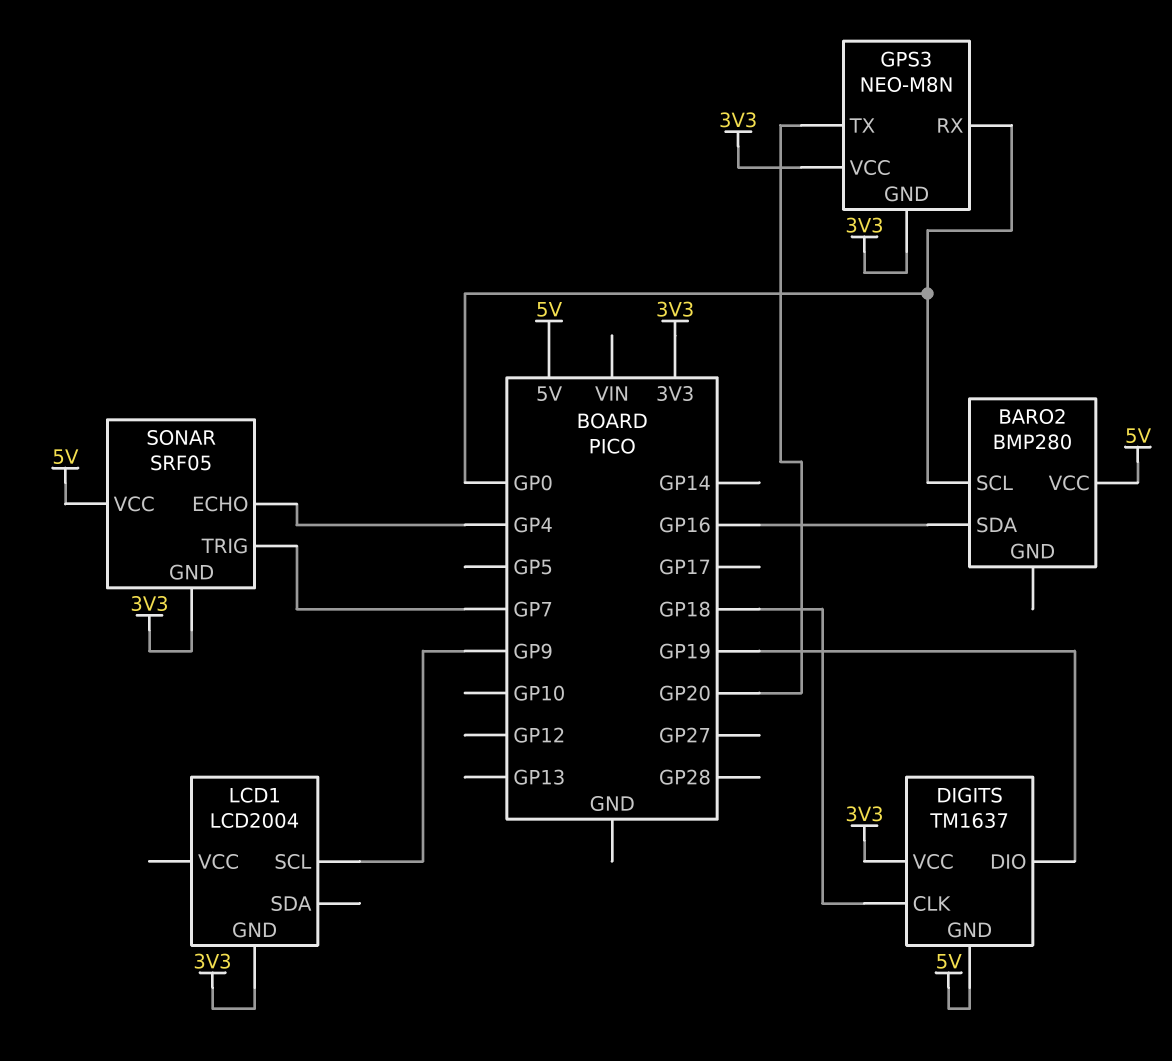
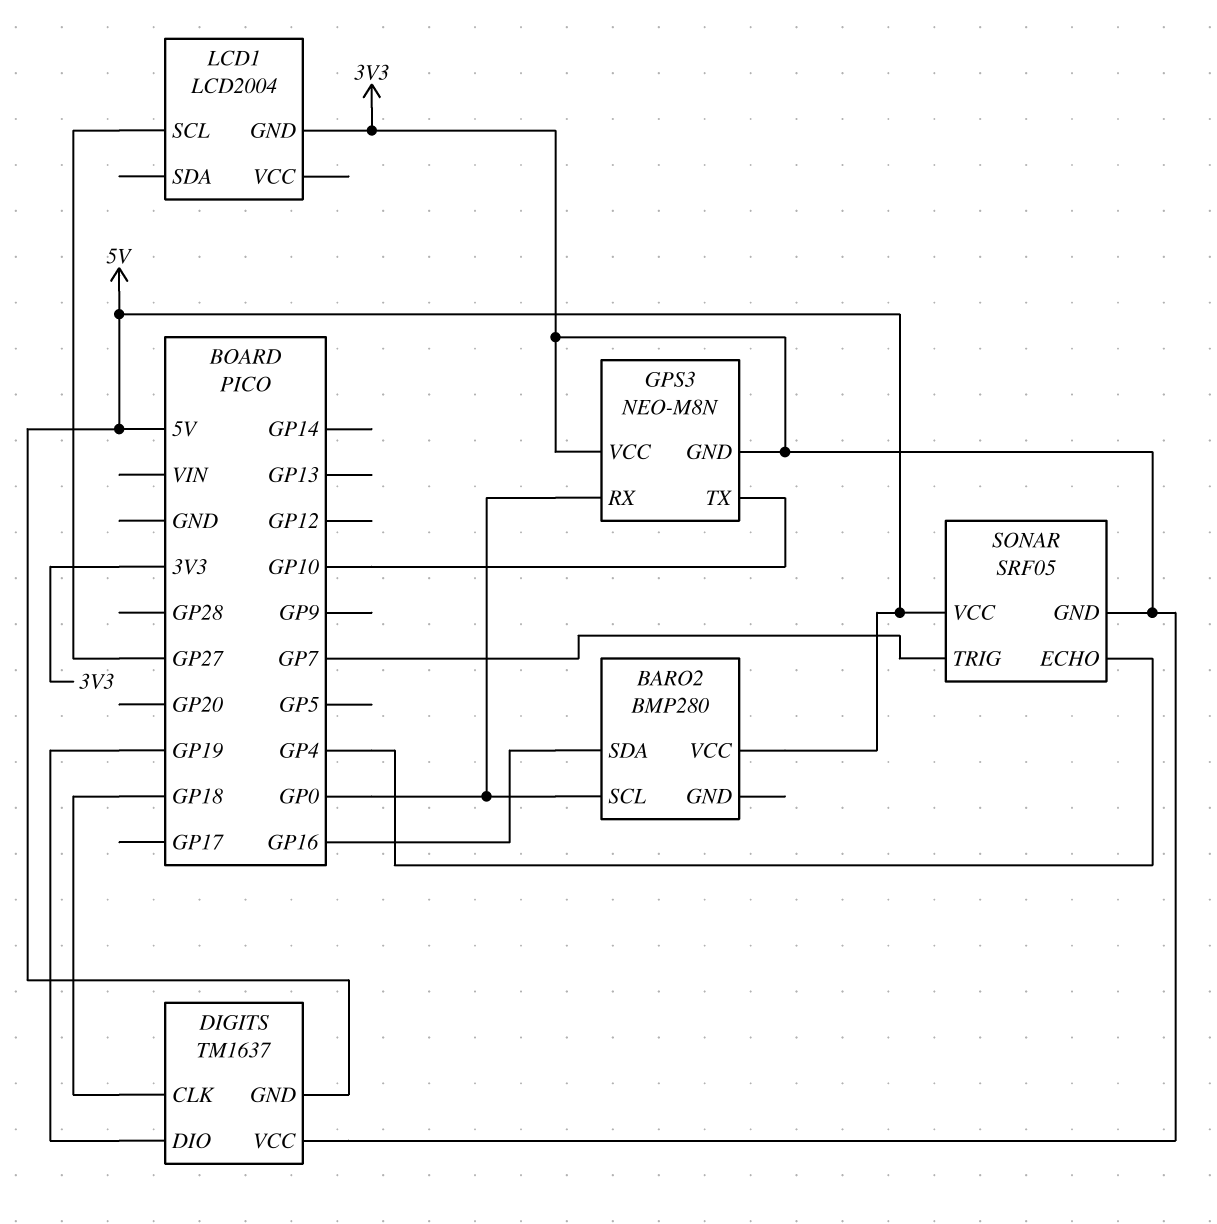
GPS3 pin TX: GP20 -> GP10
LCD1 pin SCL: GP9 -> GP27

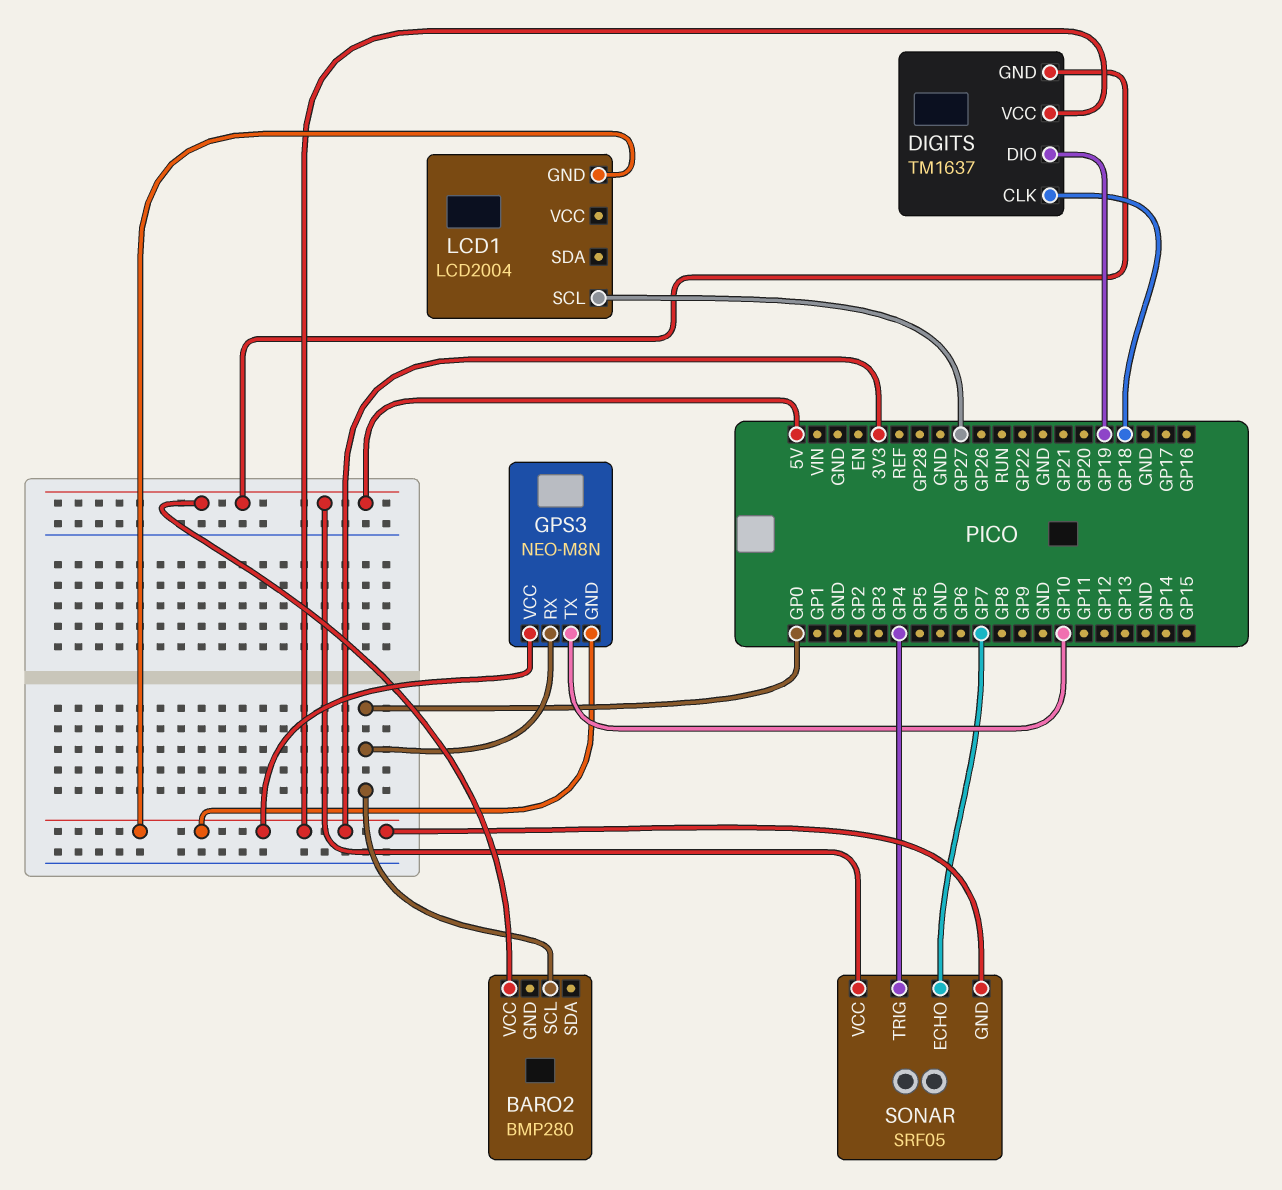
BARO2 pin SDA: GP16 -> none
SONAR pin ECHO: GP4 -> GP7
SONAR pin TRIG: GP7 -> GP4

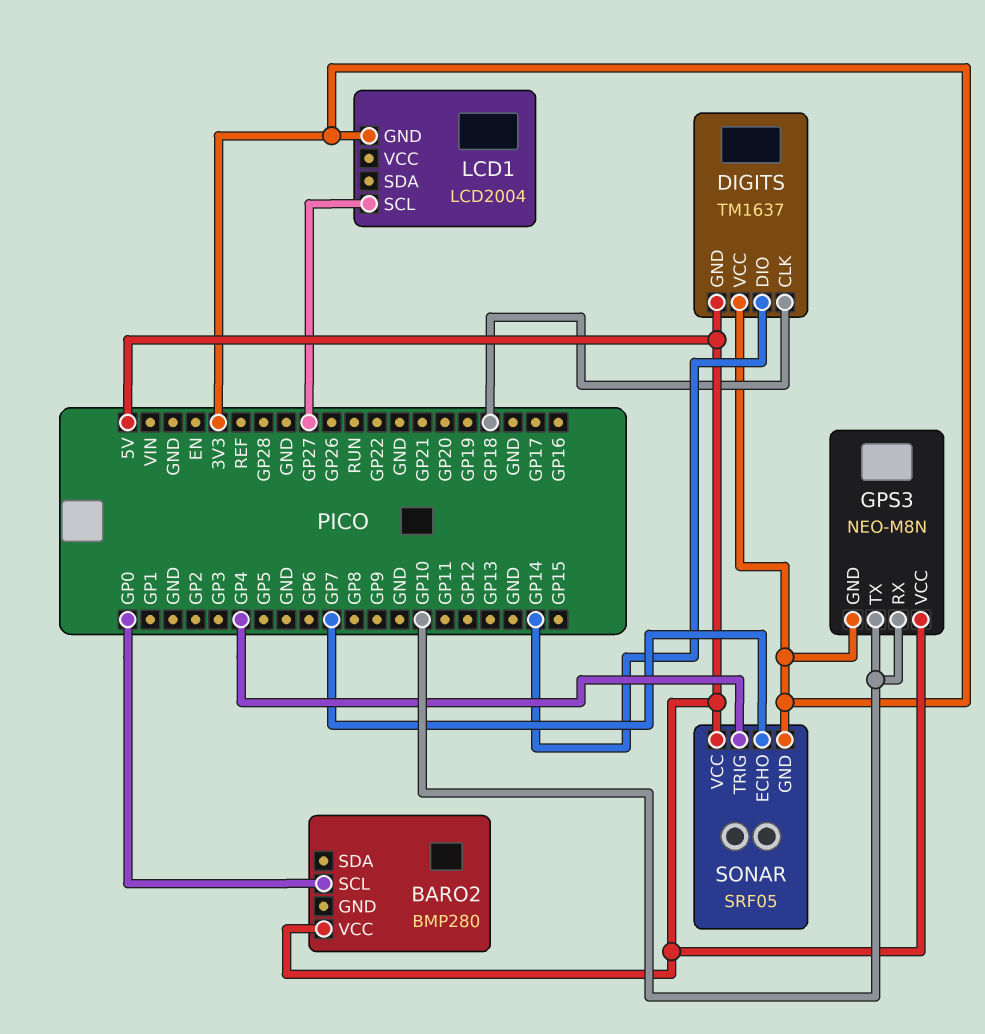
DIGITS pin DIO: GP19 -> GP14
GPS3 pin RX: GP0 -> GP10
GPS3 pin VCC: 3V3 -> 5V

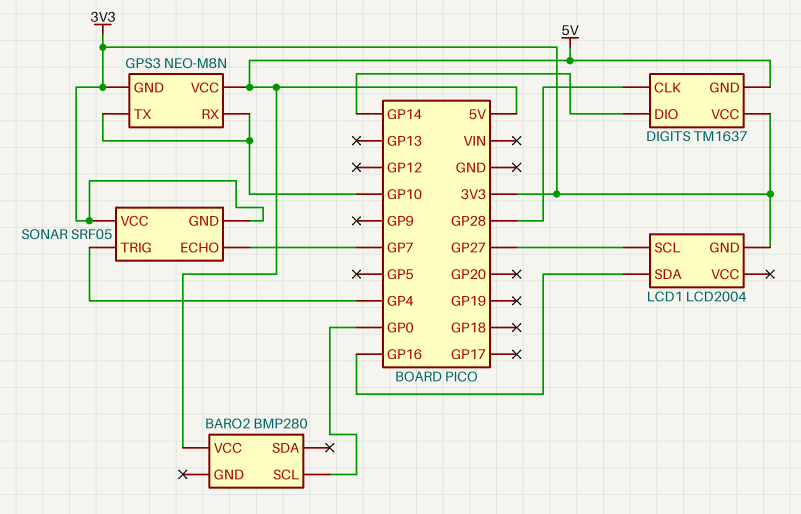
DIGITS pin CLK: GP18 -> GP28
LCD1 pin SDA: none -> GP16
SONAR pin VCC: 5V -> 3V3

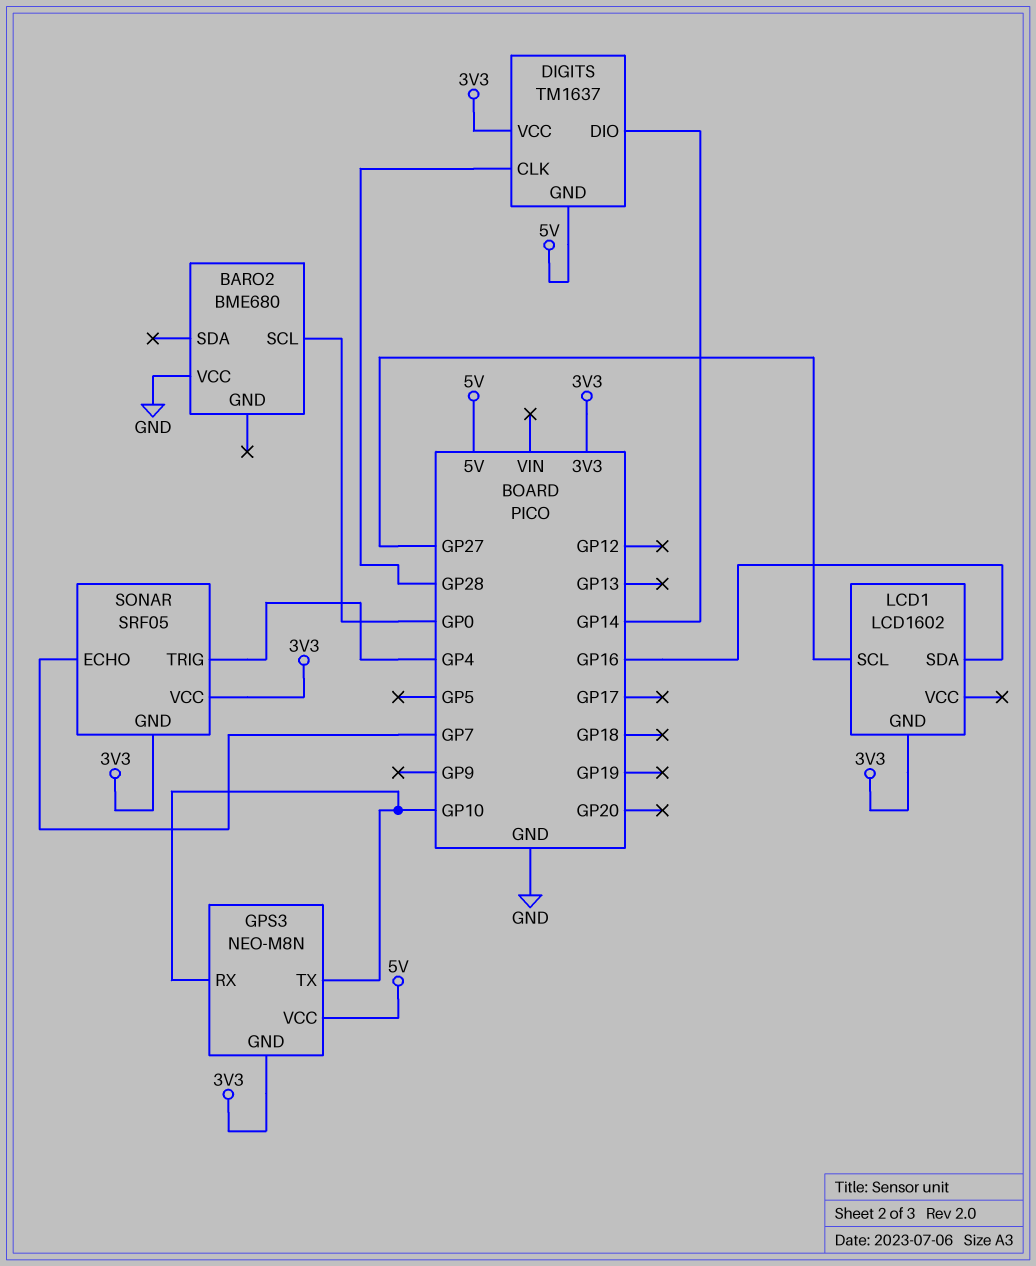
BARO2: BMP280 -> BME680
BARO2 pin VCC: 5V -> GND
LCD1: LCD2004 -> LCD1602

